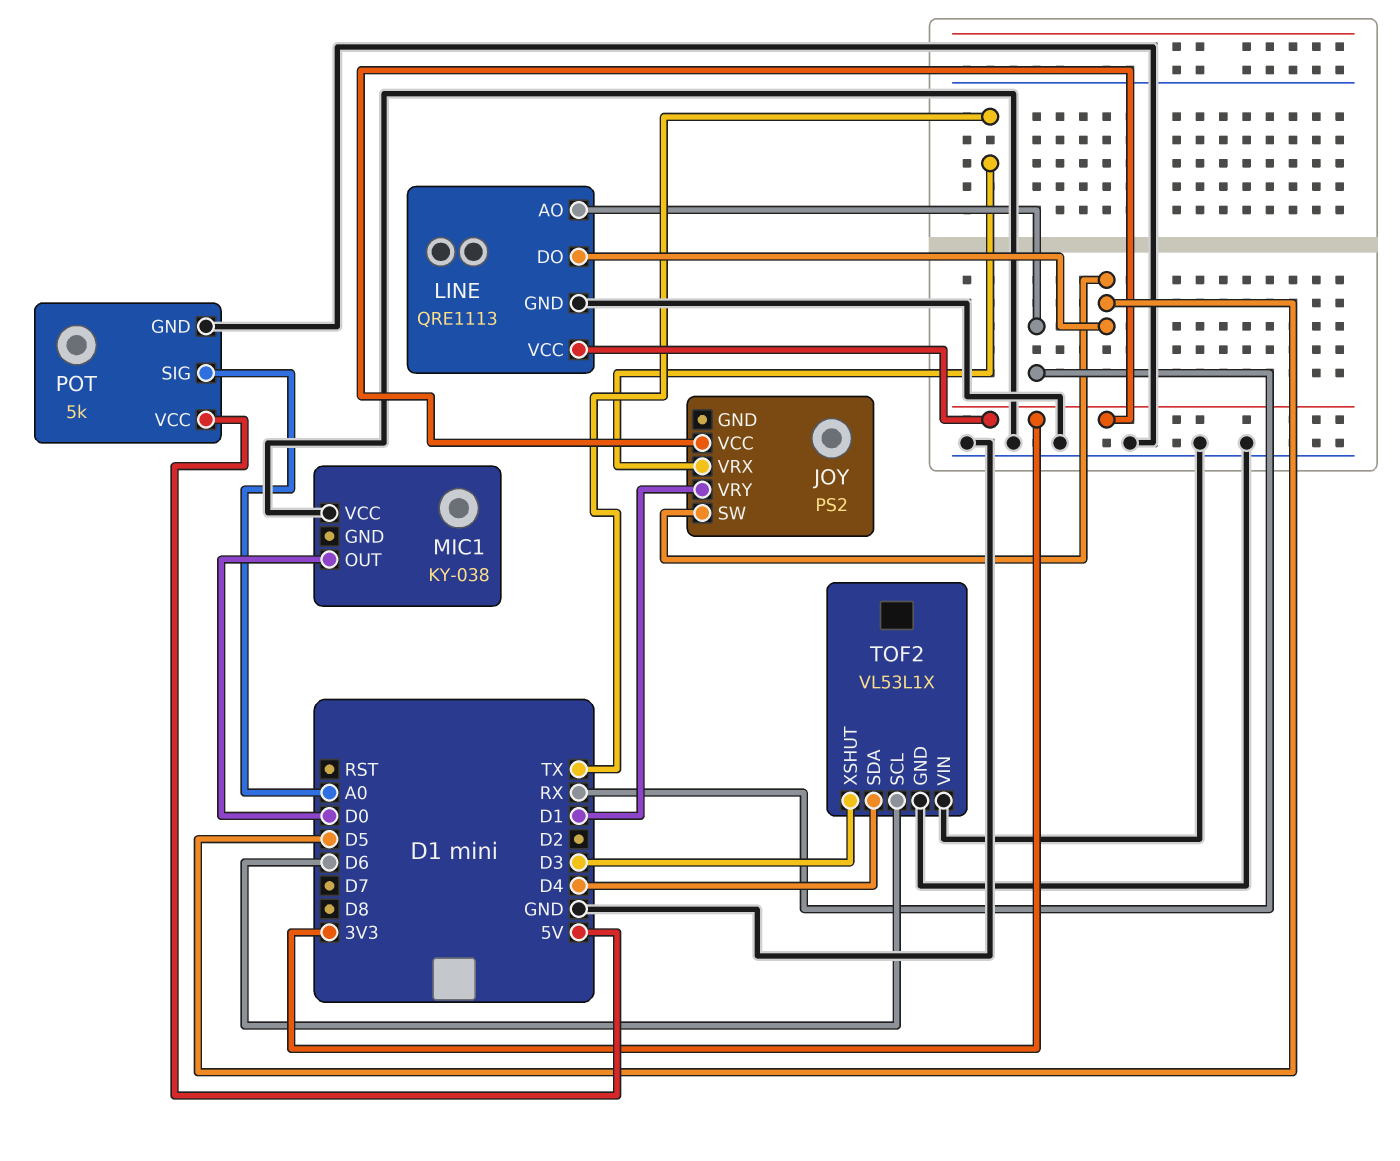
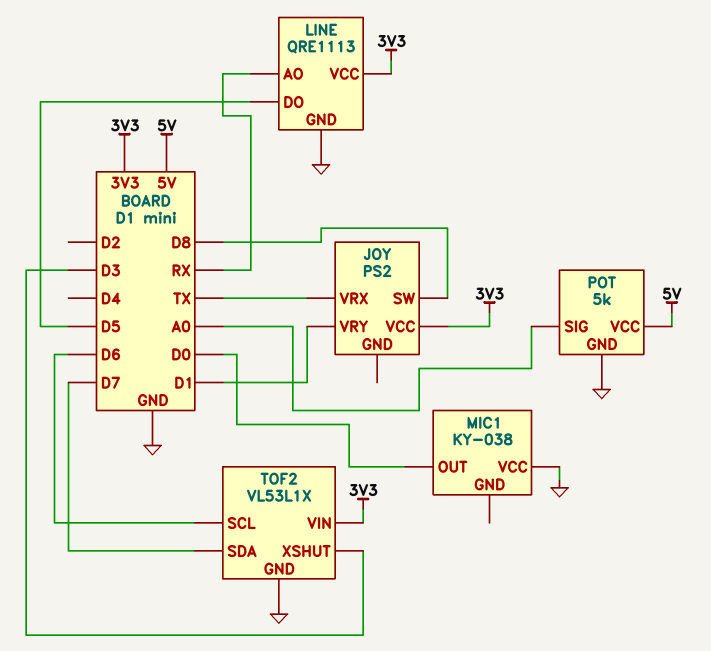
JOY pin SW: D5 -> D8
TOF2 pin SDA: D4 -> D7
TOF2 pin VIN: GND -> 3V3

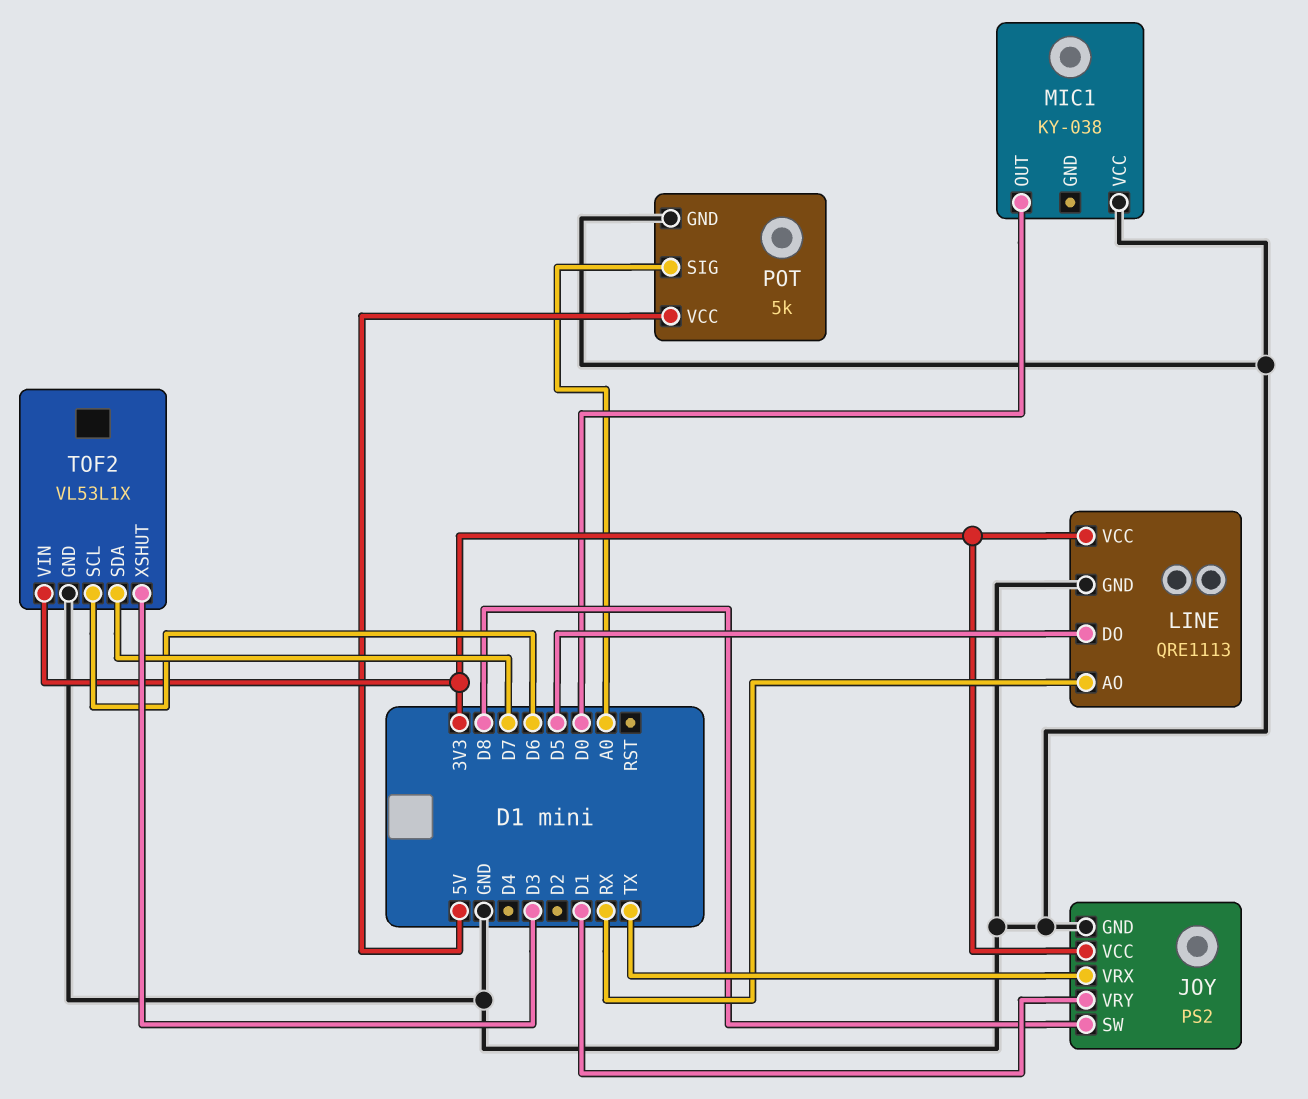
JOY pin GND: none -> GND

